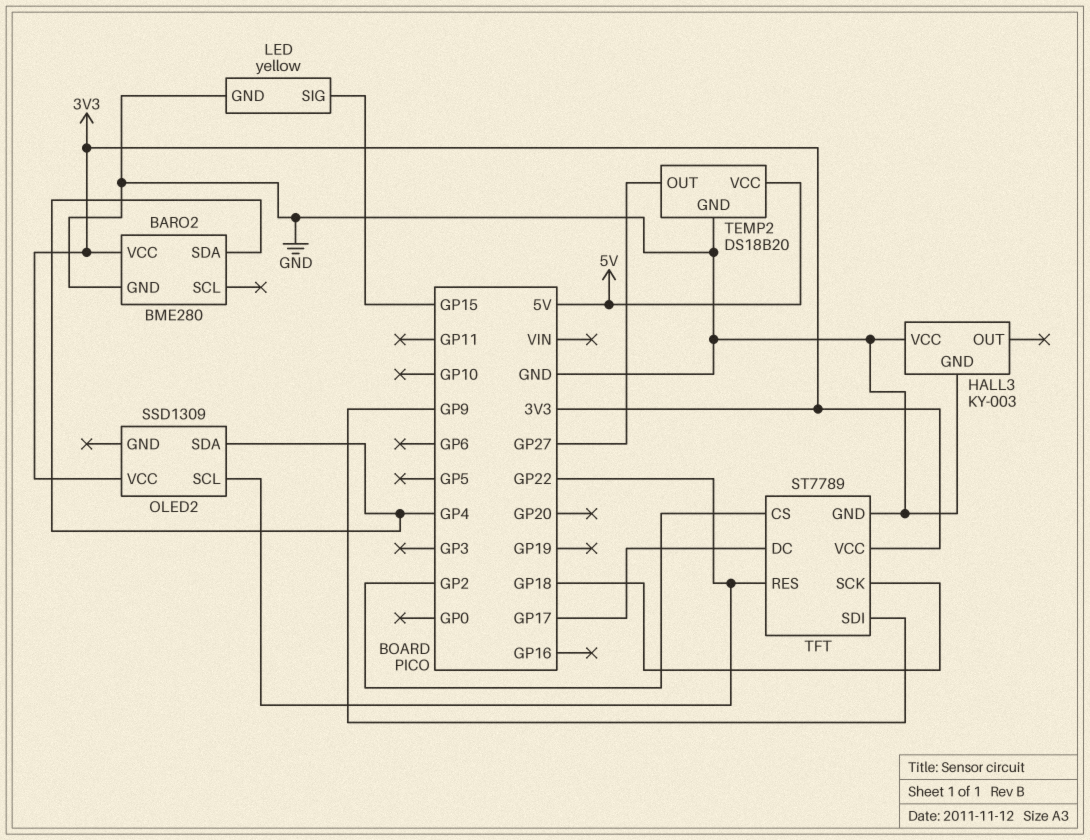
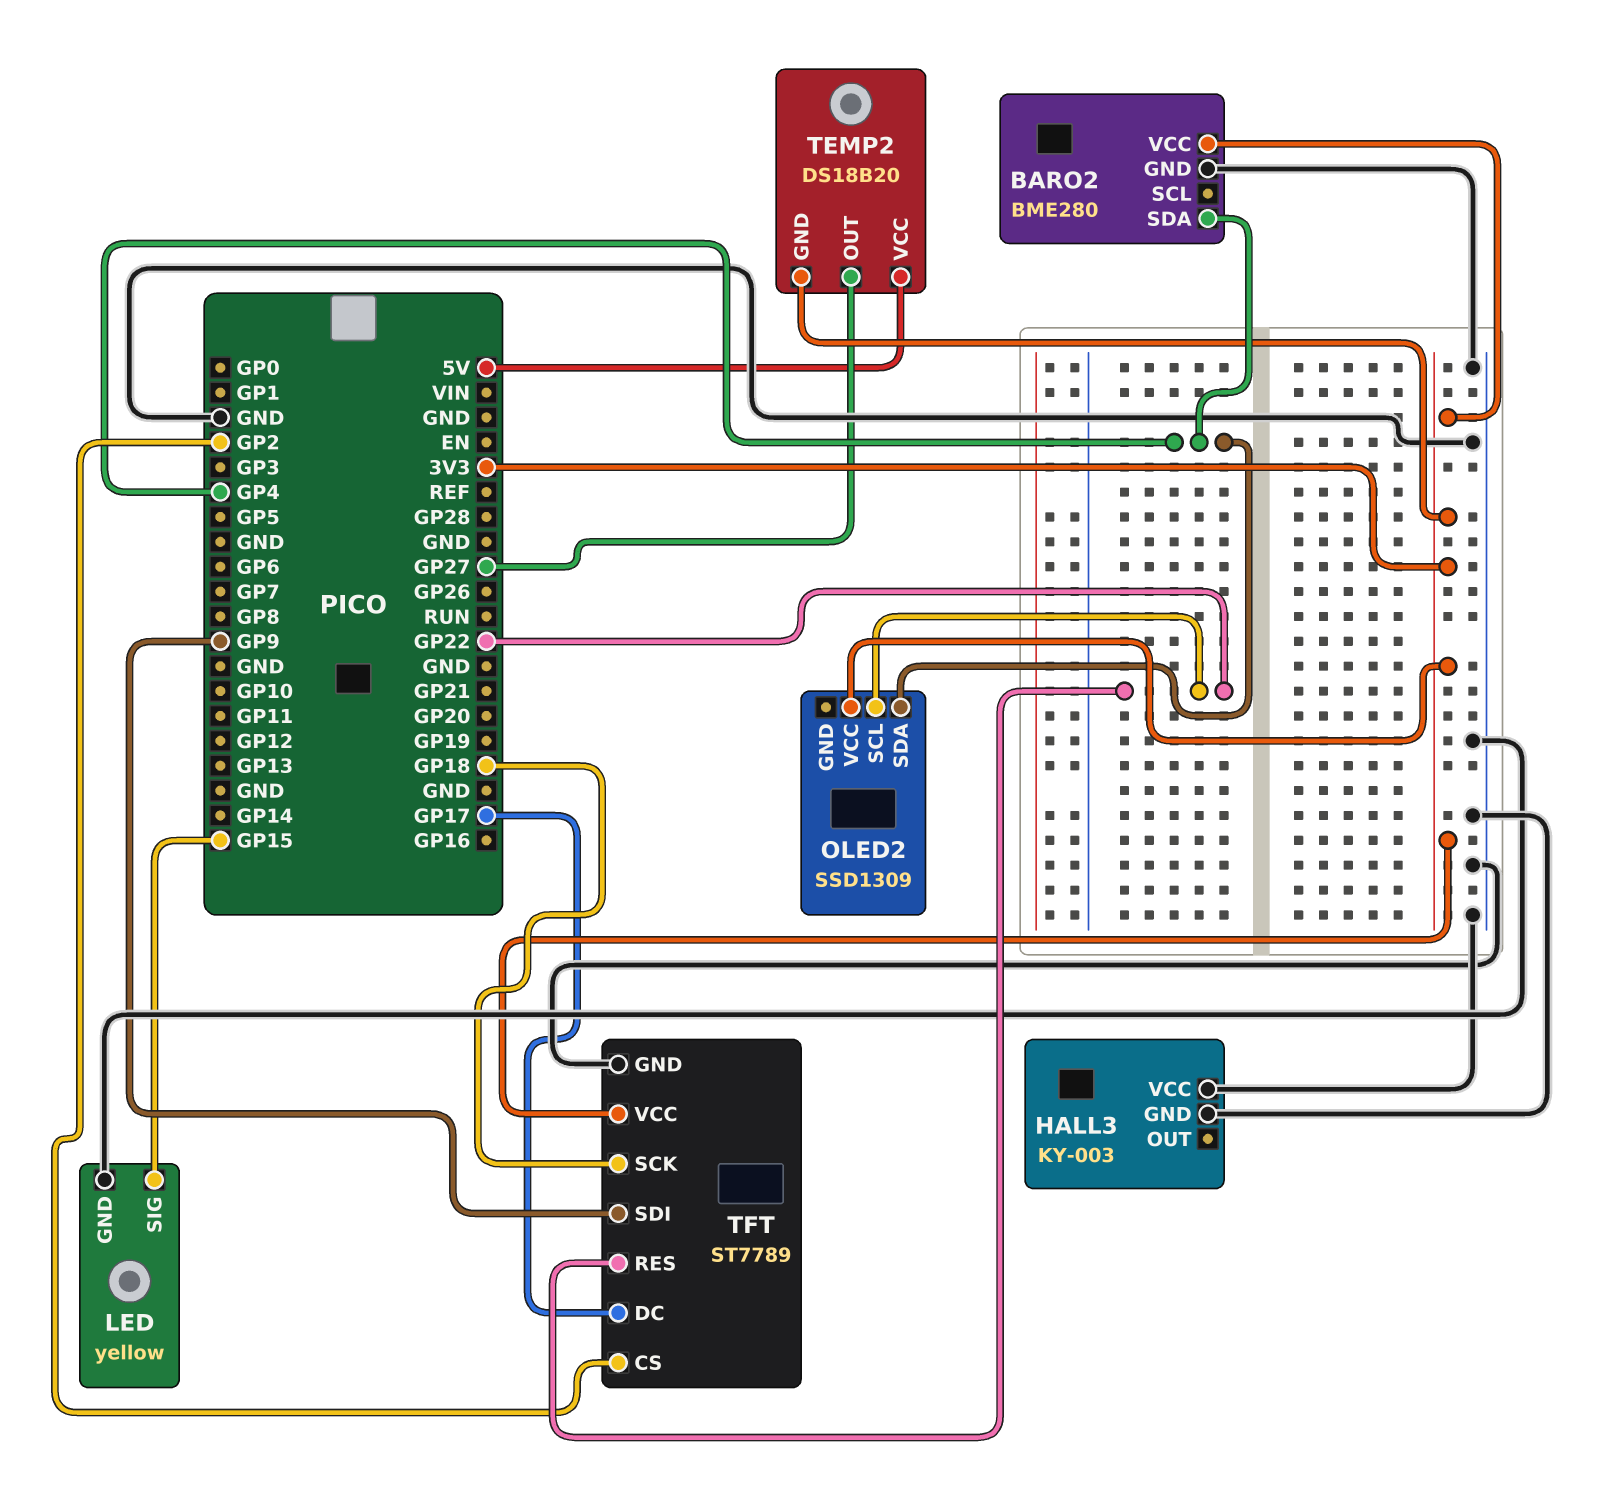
TEMP2 pin GND: GND -> 3V3

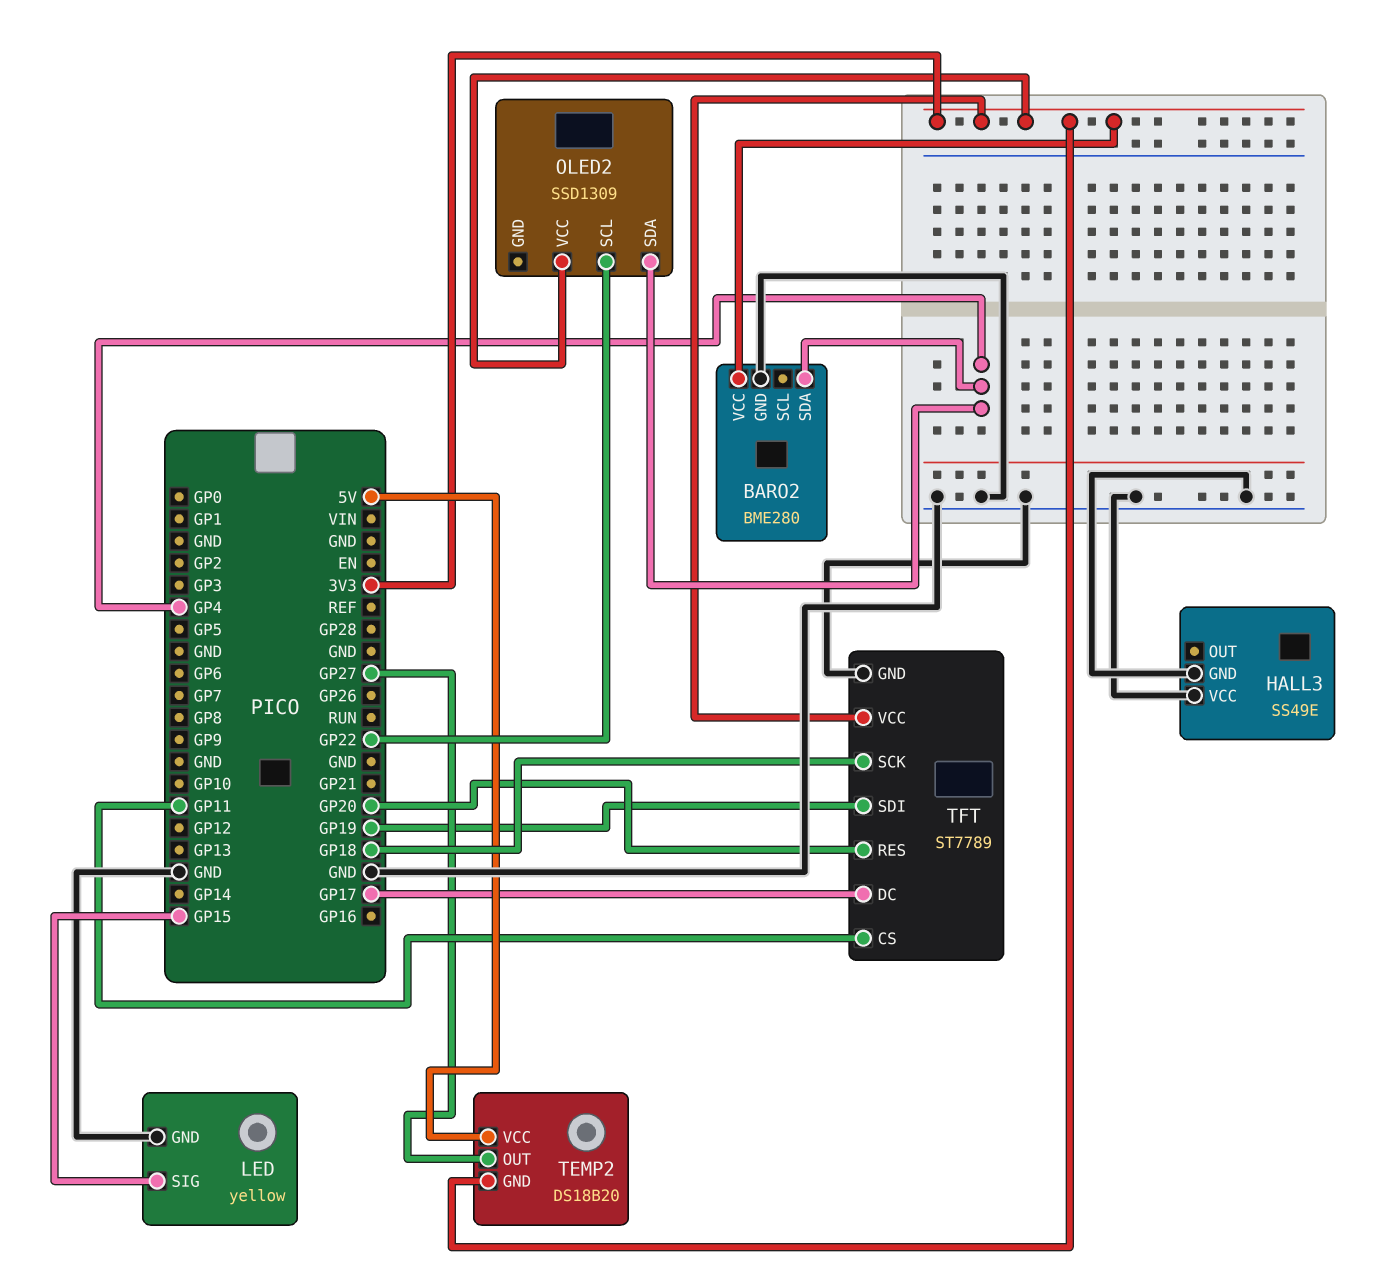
HALL3: KY-003 -> SS49E
TFT pin CS: GP2 -> GP11
TFT pin RES: GP22 -> GP20
TFT pin SDI: GP9 -> GP19

